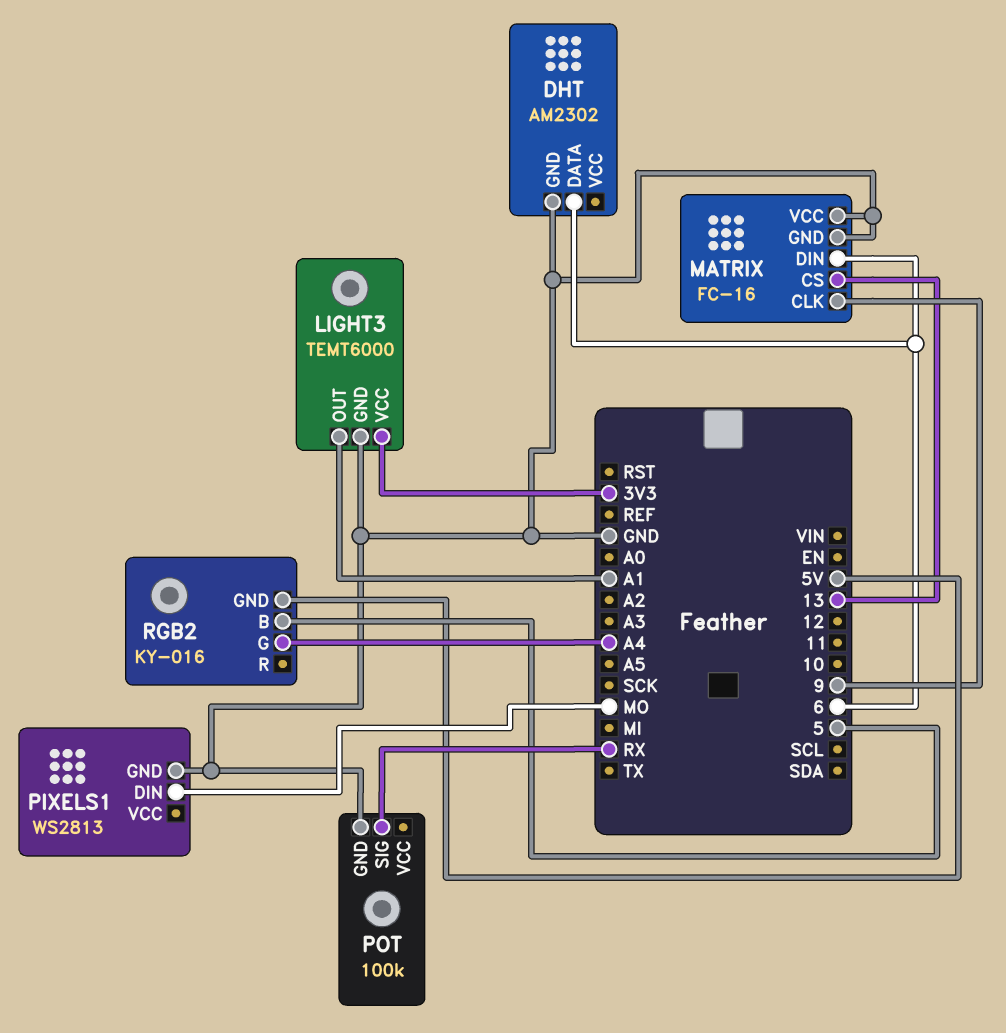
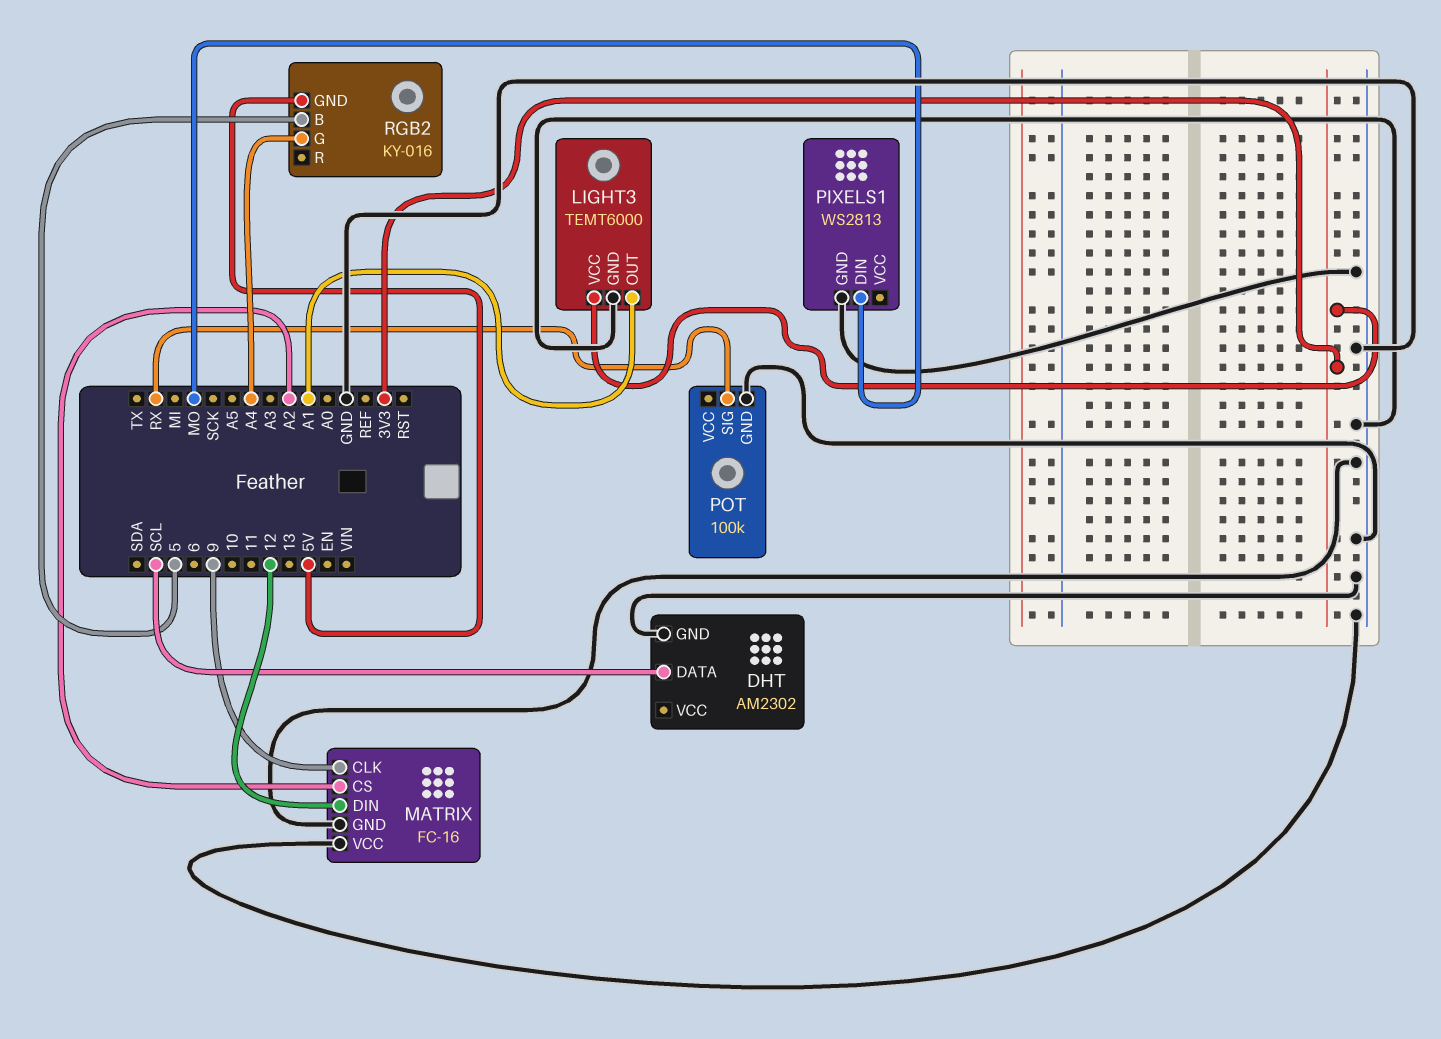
DHT pin DATA: 6 -> SCL
MATRIX pin CS: 13 -> A2
MATRIX pin DIN: 6 -> 12

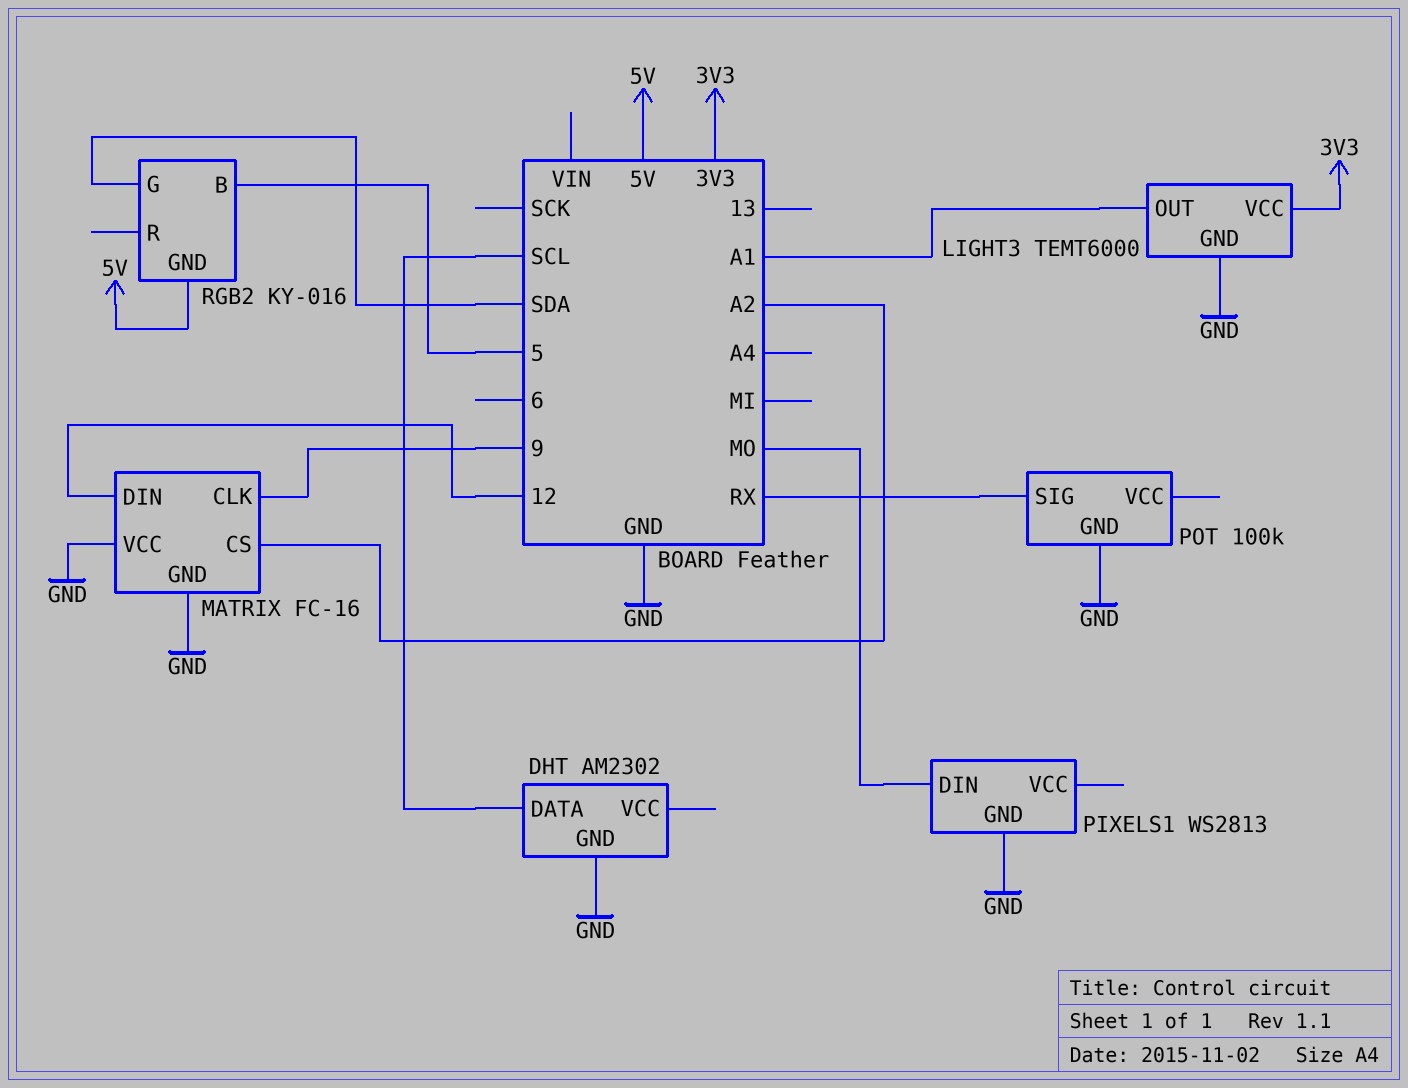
RGB2 pin G: A4 -> SDA

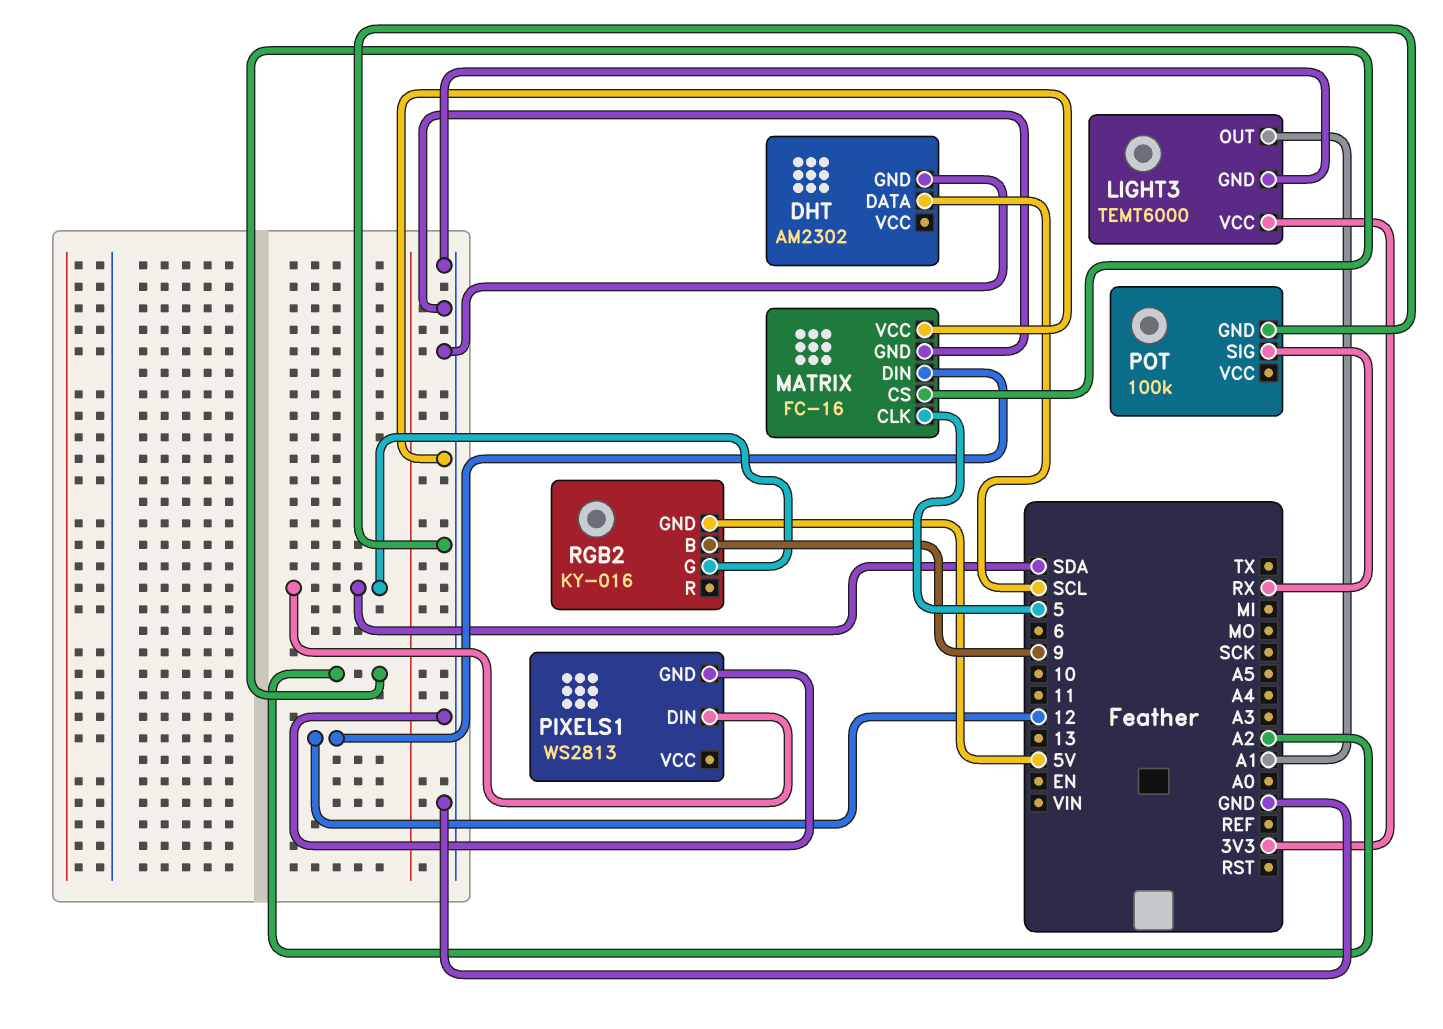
MATRIX pin CLK: 9 -> 5
PIXELS1 pin DIN: MO -> SDA
RGB2 pin B: 5 -> 9

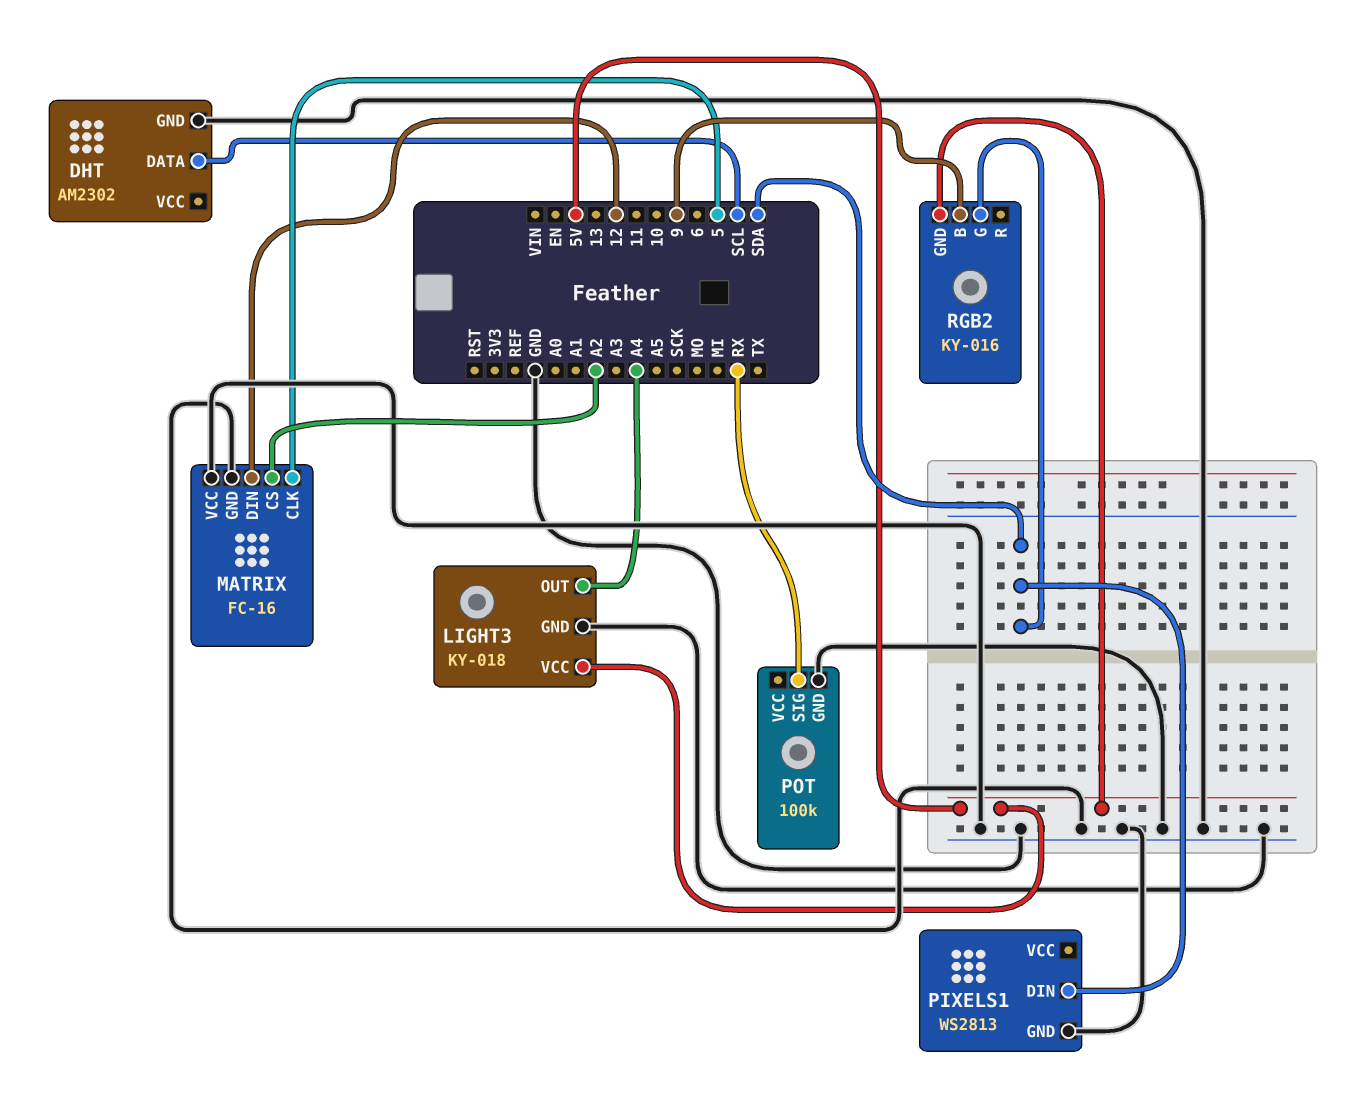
LIGHT3: TEMT6000 -> KY-018
LIGHT3 pin OUT: A1 -> A4
LIGHT3 pin VCC: 3V3 -> 5V

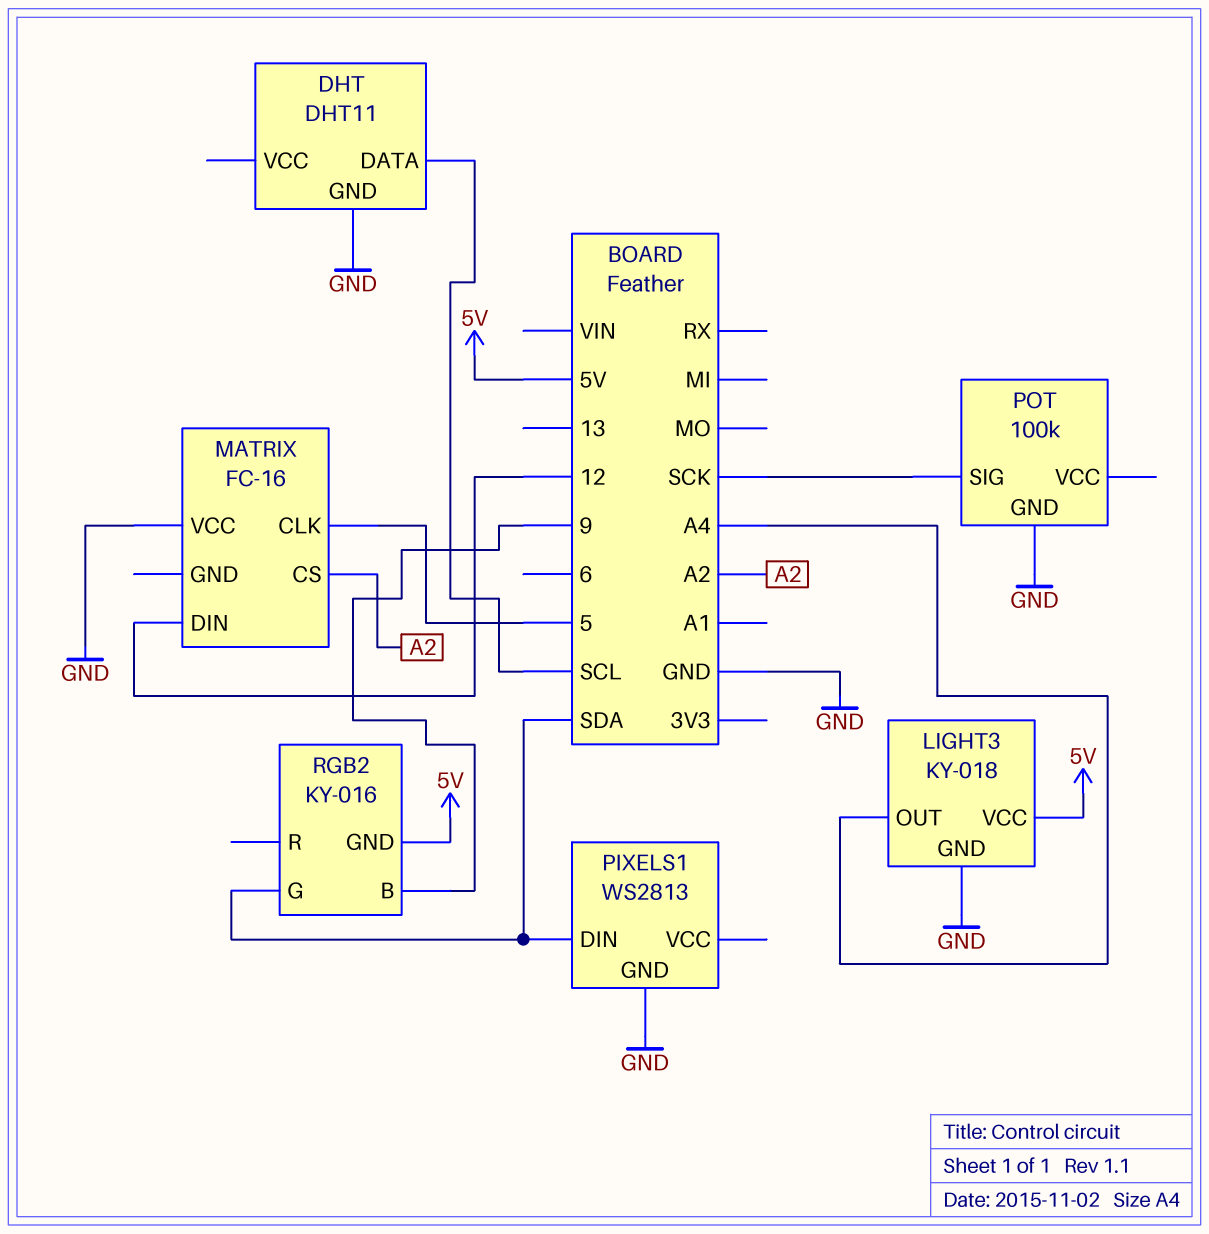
DHT: AM2302 -> DHT11
MATRIX pin GND: GND -> none
POT pin SIG: RX -> SCK

